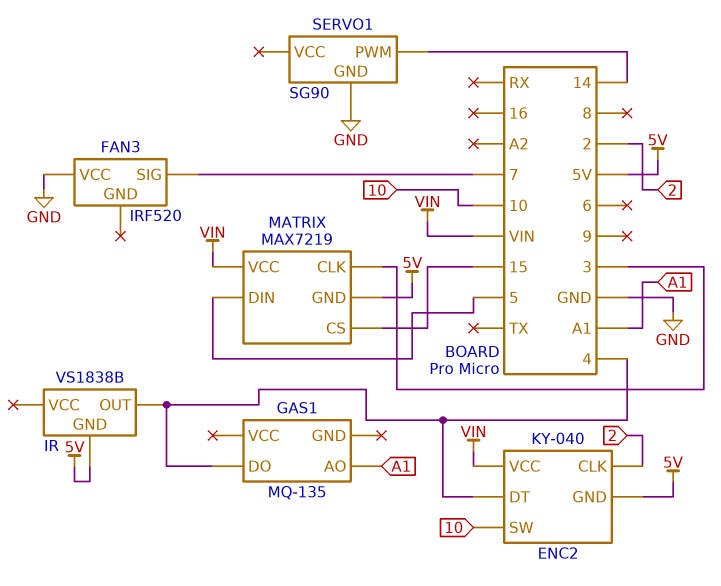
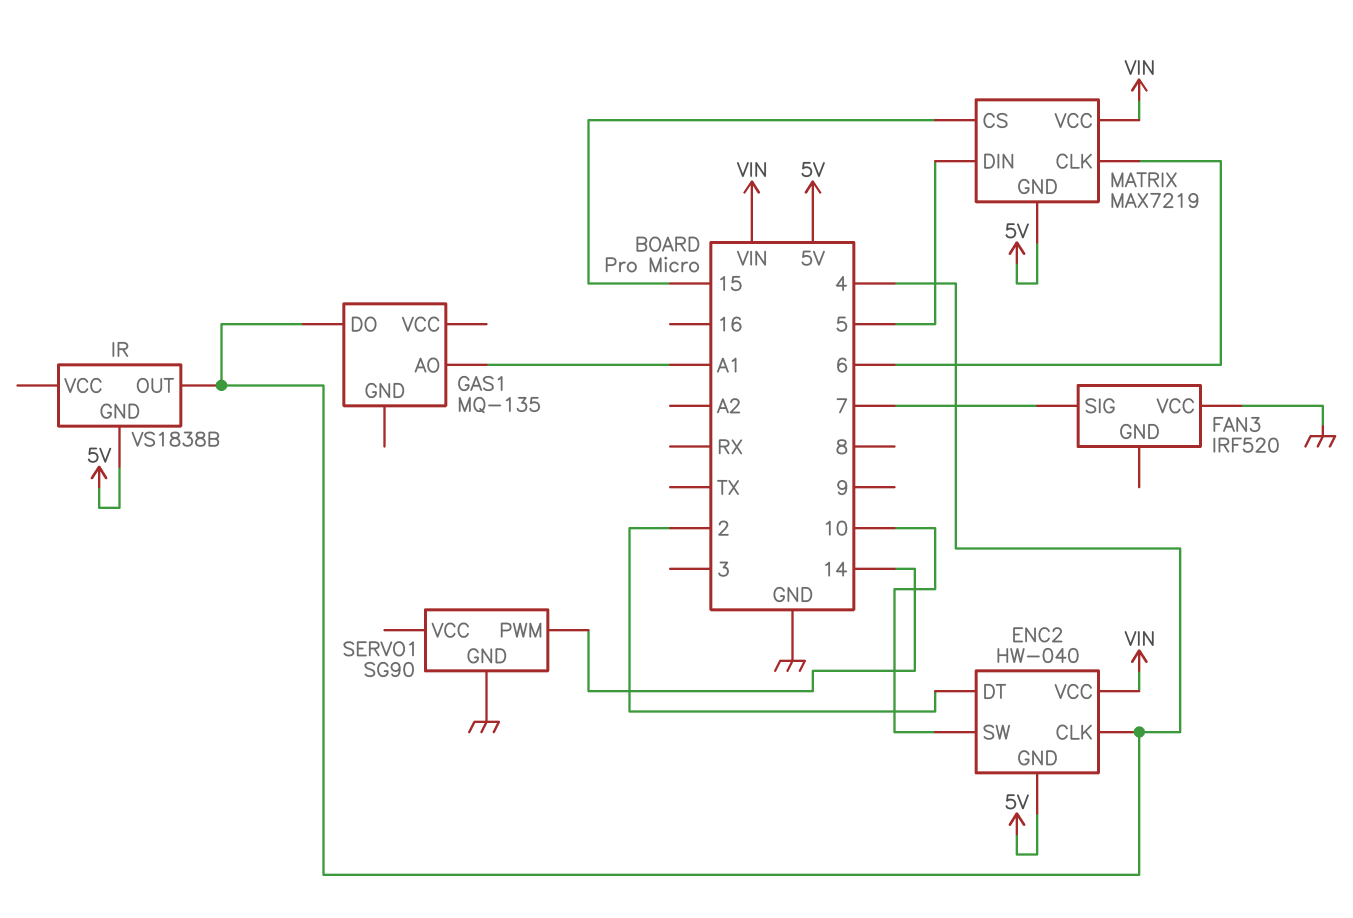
ENC2: KY-040 -> HW-040
ENC2 pin CLK: 2 -> 4
ENC2 pin DT: 4 -> 2
MATRIX pin CLK: 3 -> 6

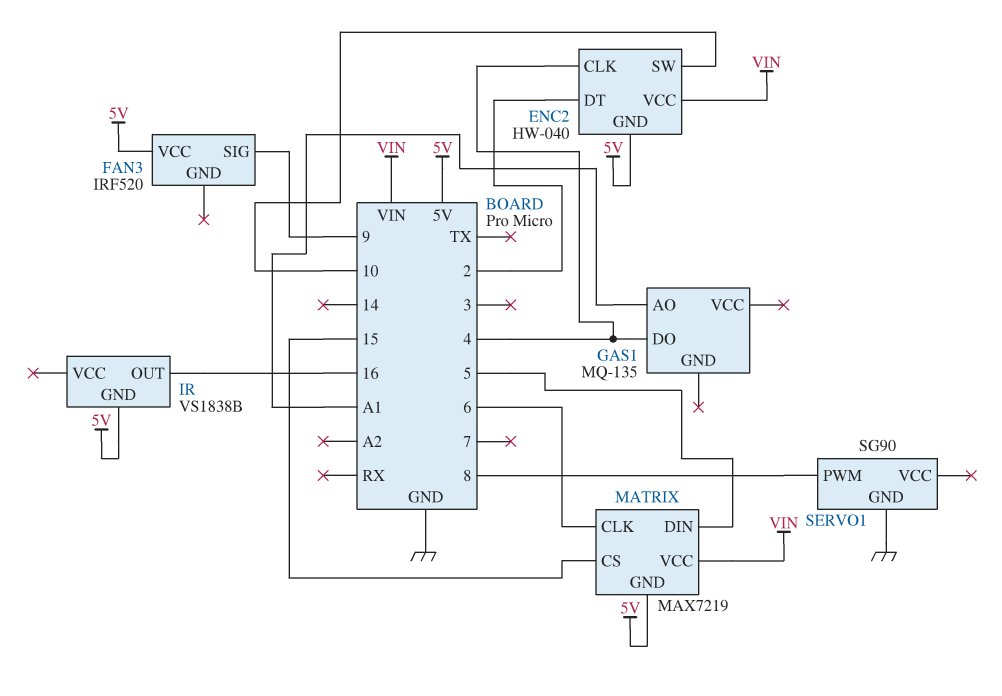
FAN3 pin SIG: 7 -> 9
FAN3 pin VCC: GND -> 5V
IR pin OUT: 4 -> 16
SERVO1 pin PWM: 14 -> 8

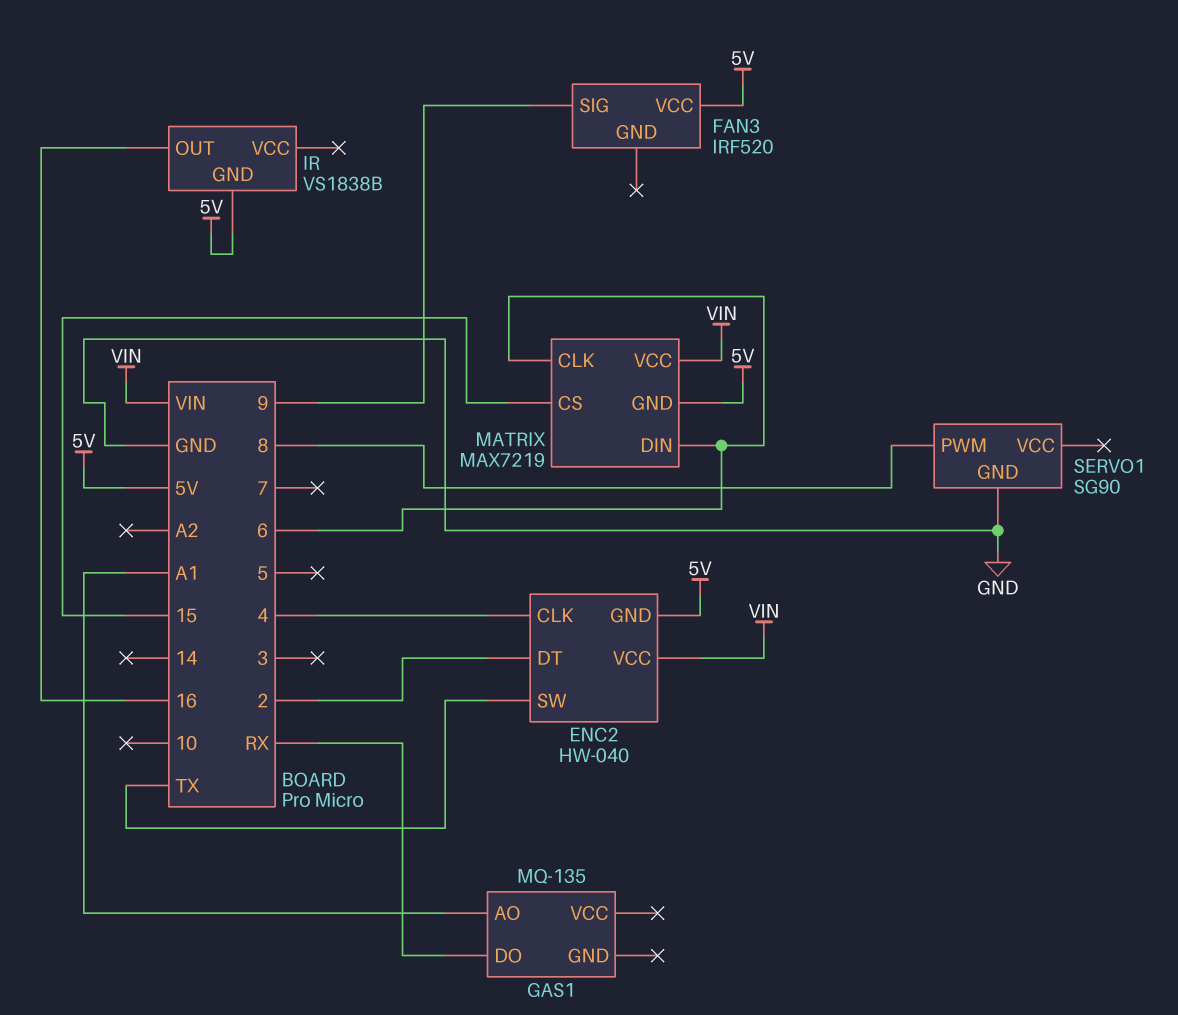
ENC2 pin SW: 10 -> TX
GAS1 pin DO: 4 -> RX
MATRIX pin DIN: 5 -> 6

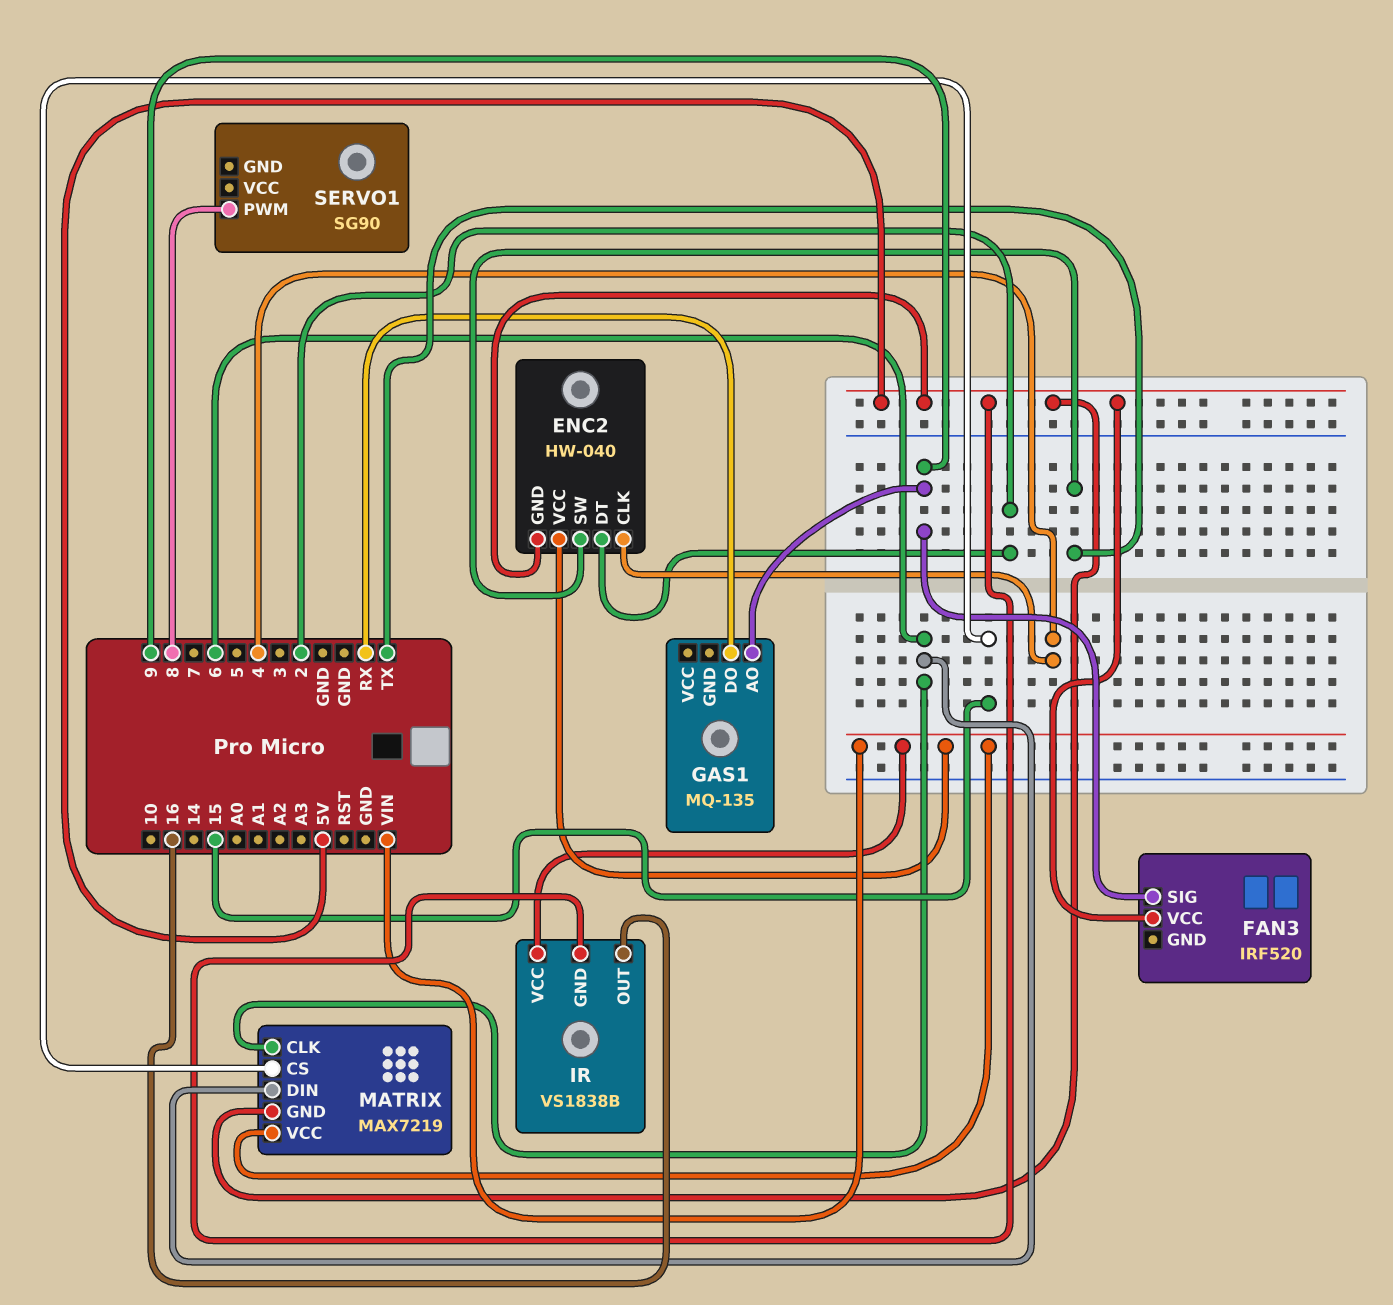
GAS1 pin AO: A1 -> 9
IR pin VCC: none -> VIN
SERVO1 pin GND: GND -> none

